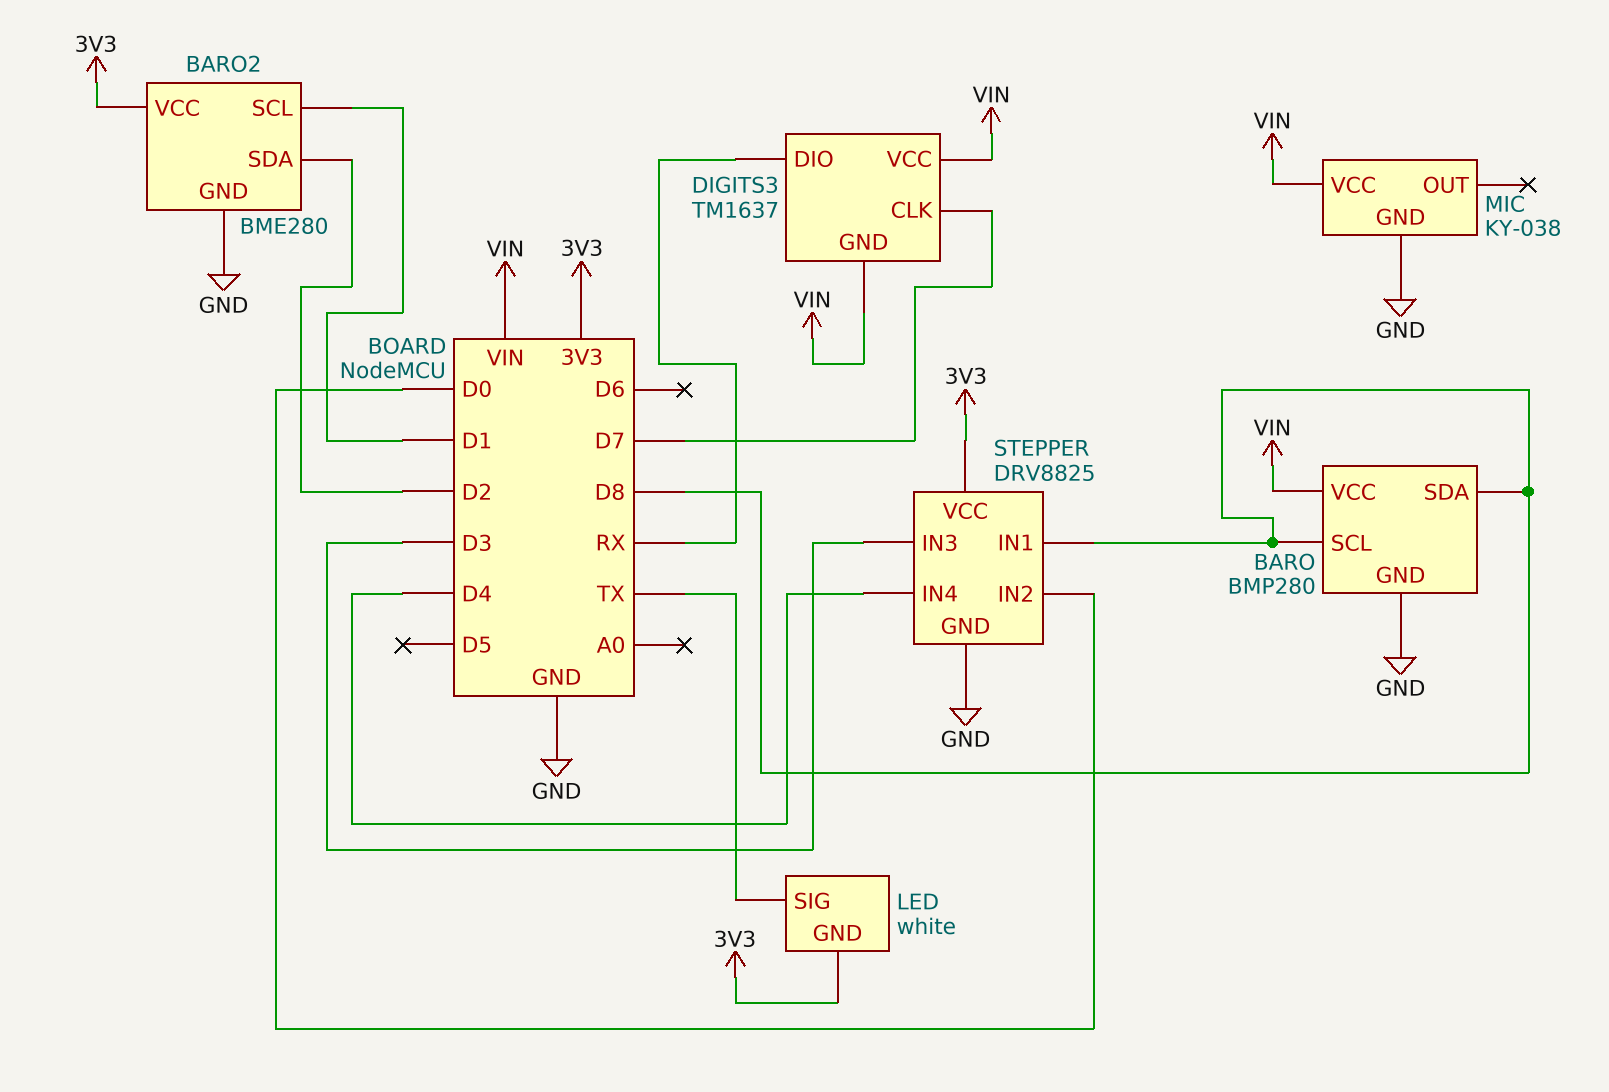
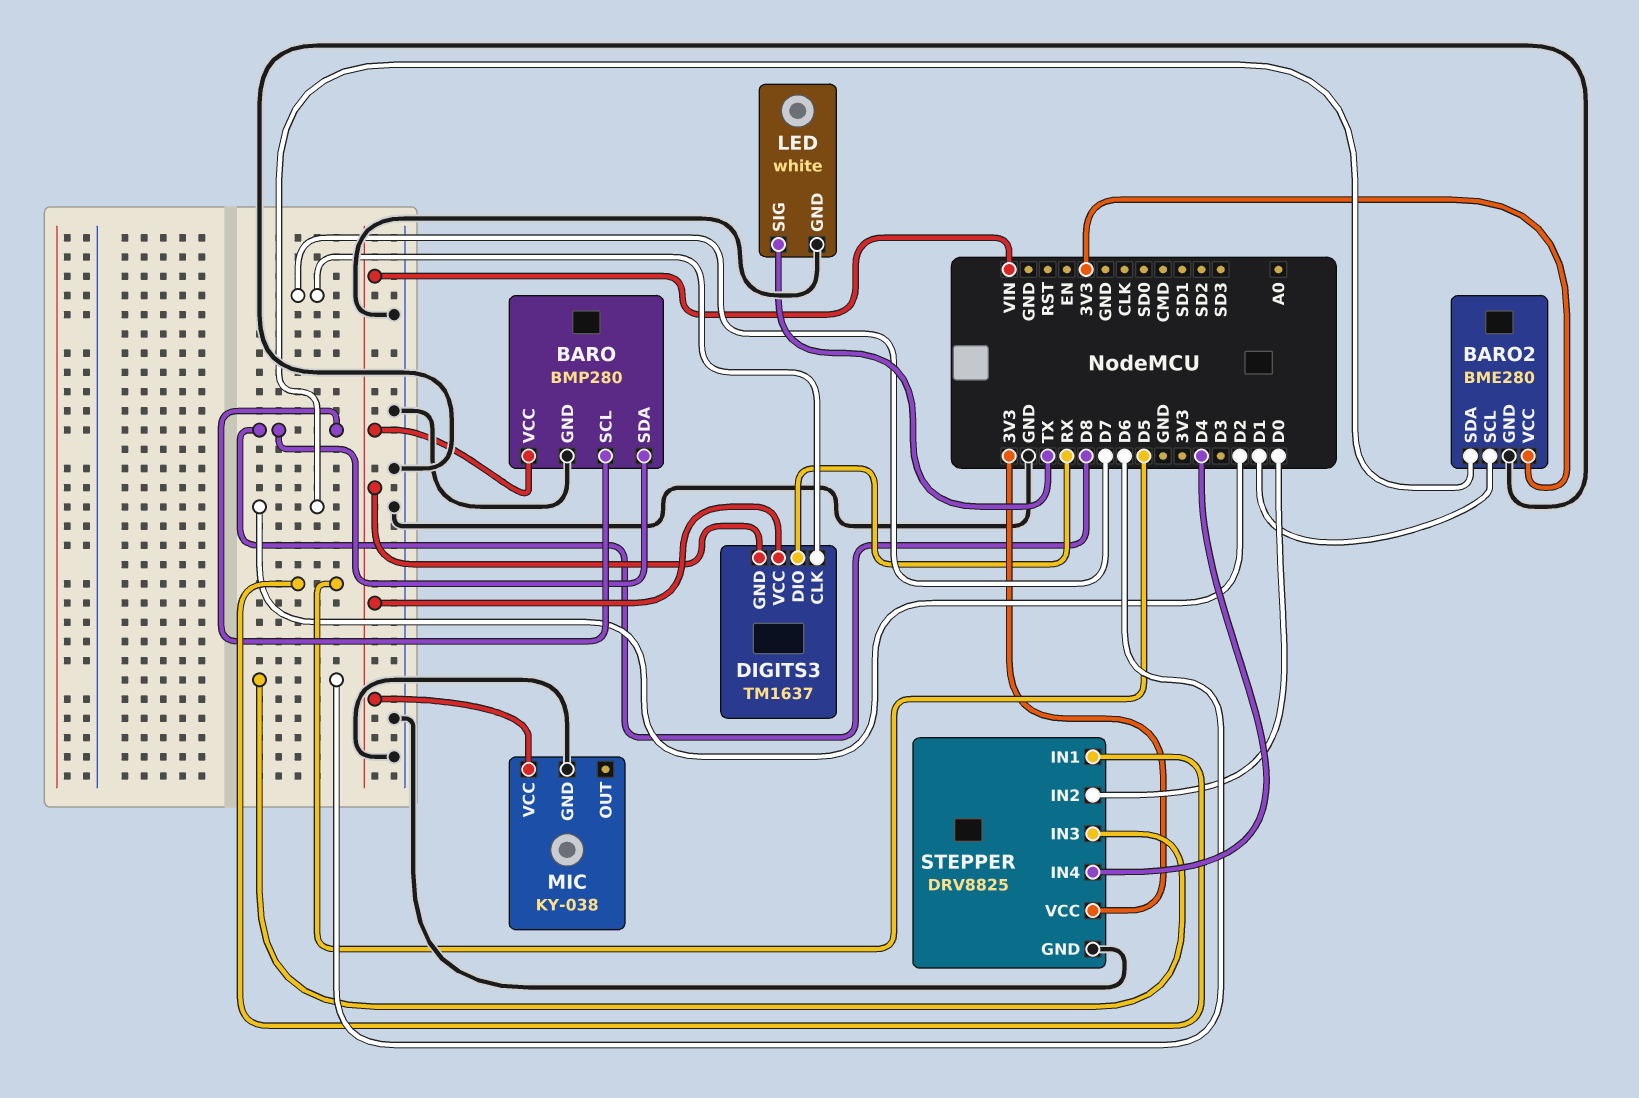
LED pin GND: 3V3 -> GND
STEPPER pin IN1: D8 -> D5
STEPPER pin IN3: D3 -> D6

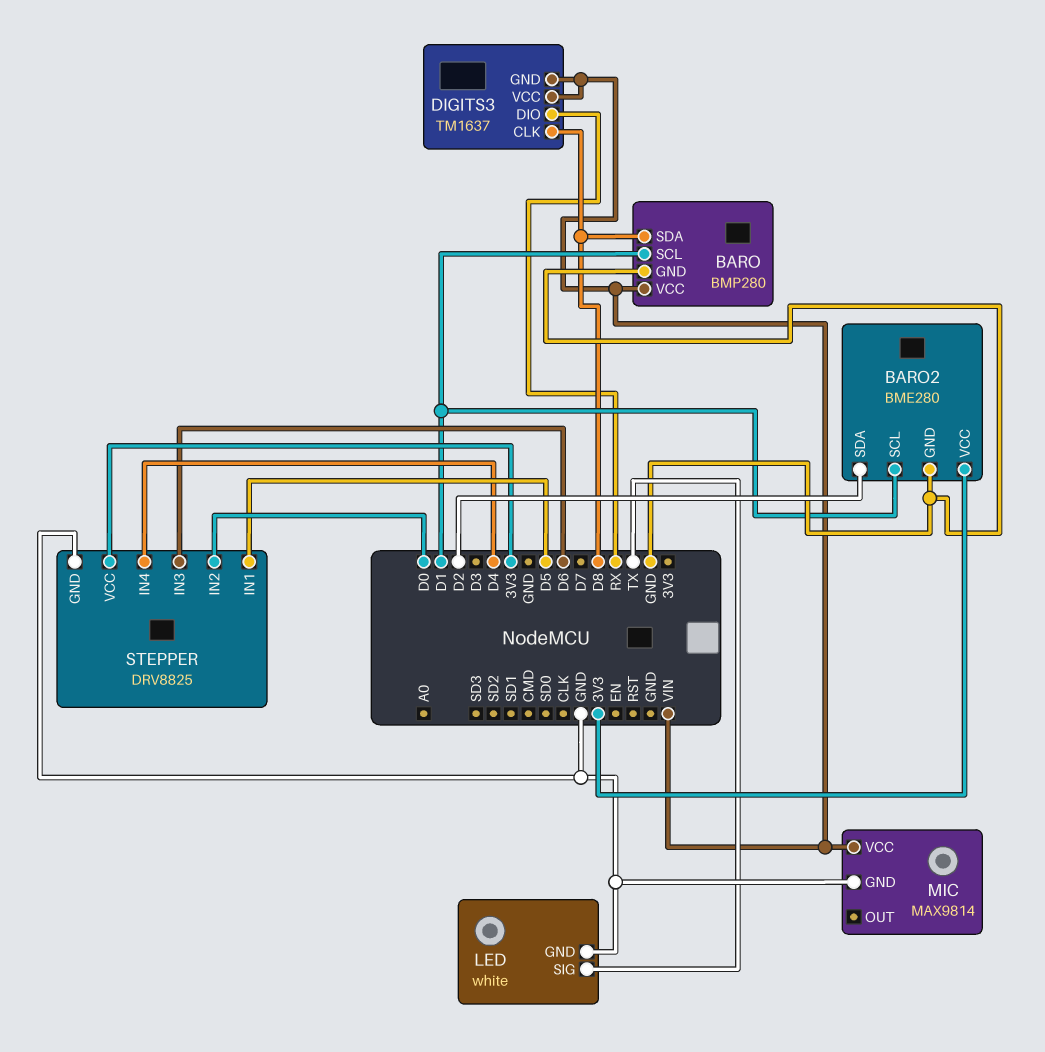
BARO pin SCL: D8 -> D1
DIGITS3 pin CLK: D7 -> D8
MIC: KY-038 -> MAX9814

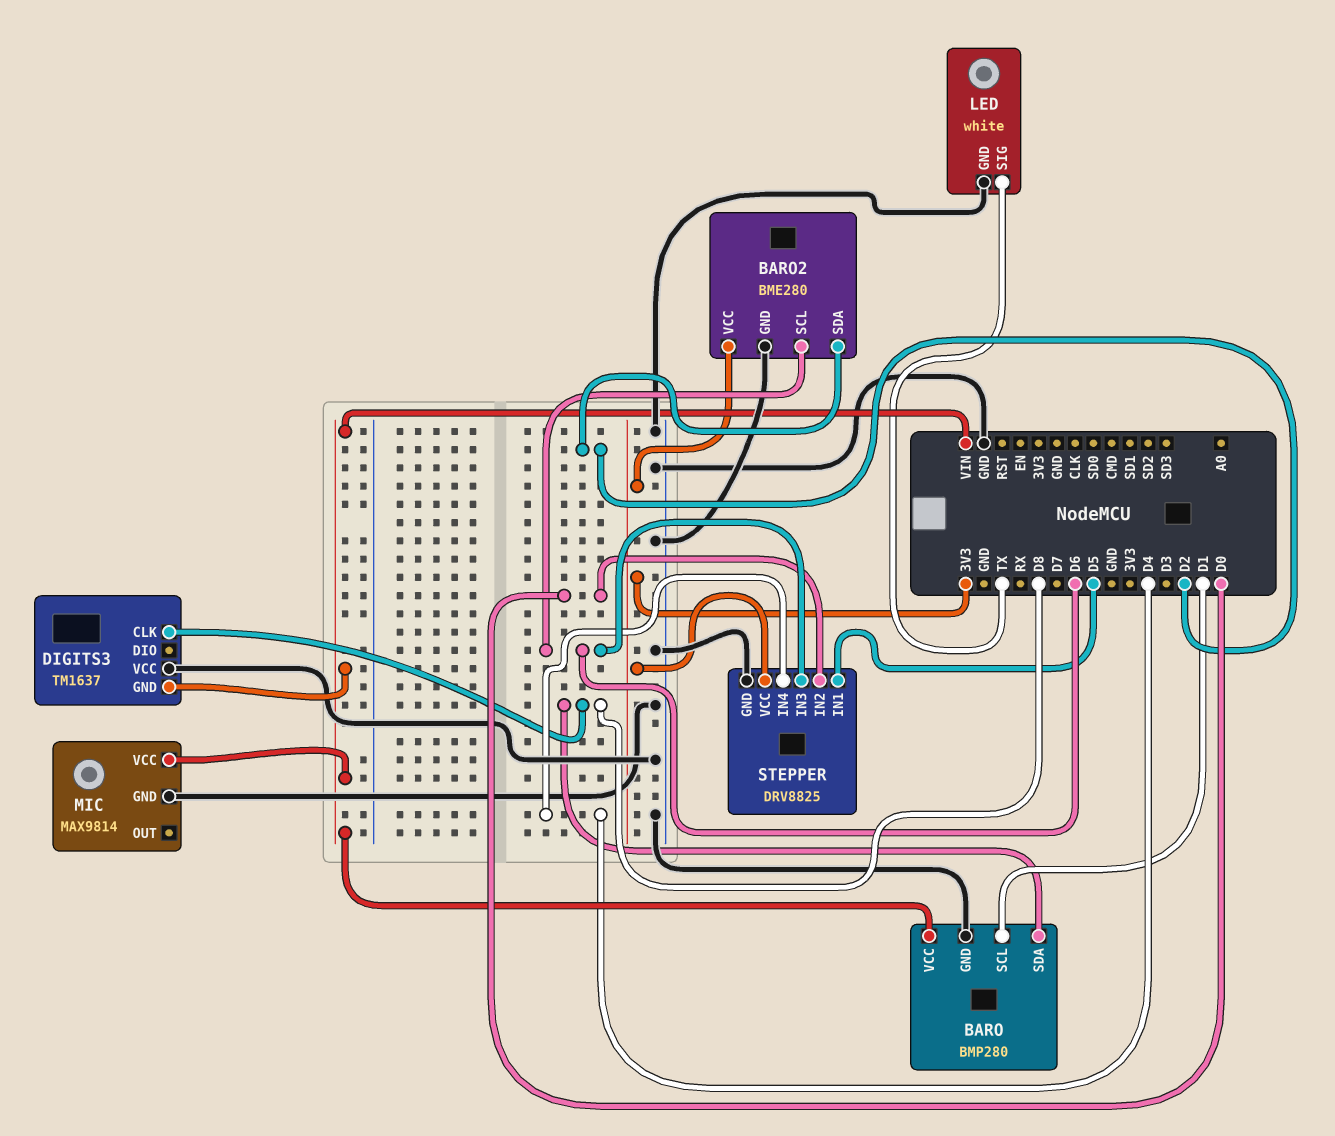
BARO2 pin SCL: D1 -> D6
DIGITS3 pin DIO: RX -> none
DIGITS3 pin VCC: VIN -> GND

